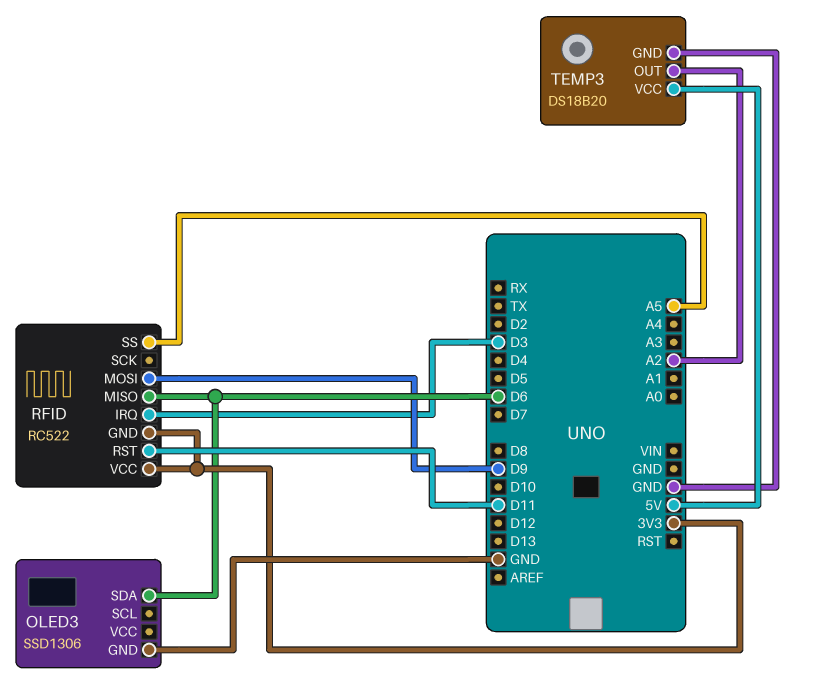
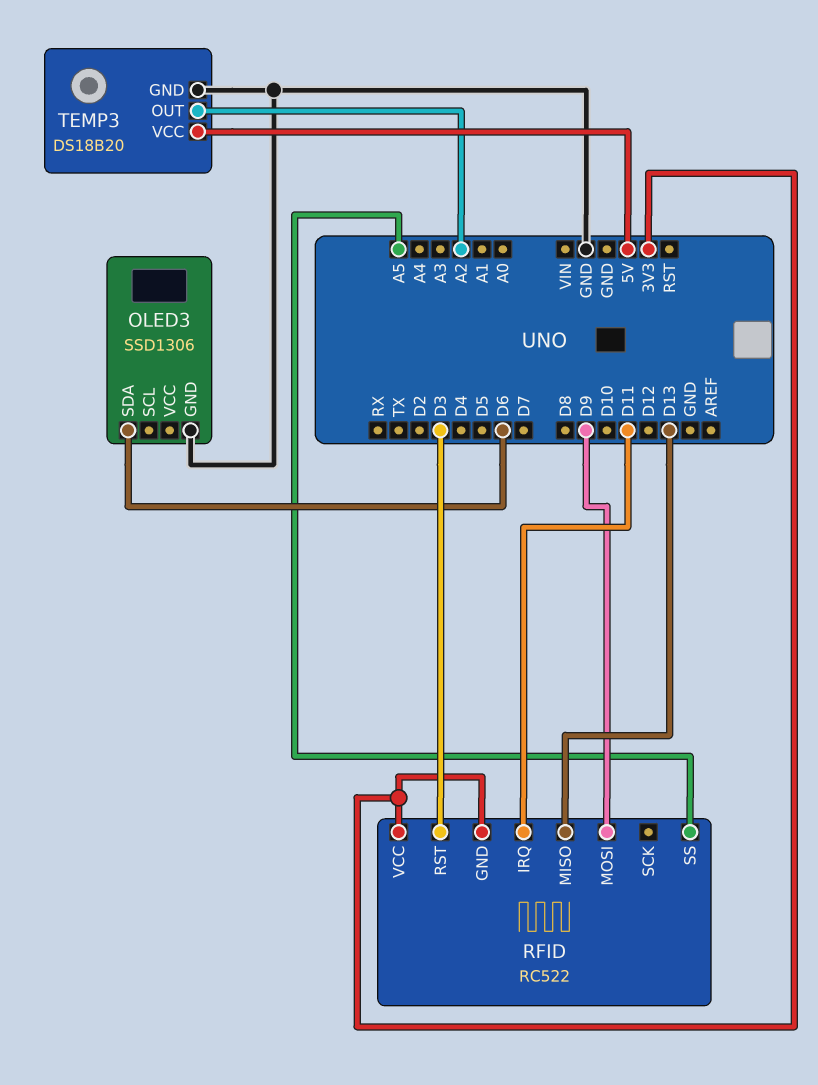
RFID pin IRQ: D3 -> D11
RFID pin MISO: D6 -> D13
RFID pin RST: D11 -> D3

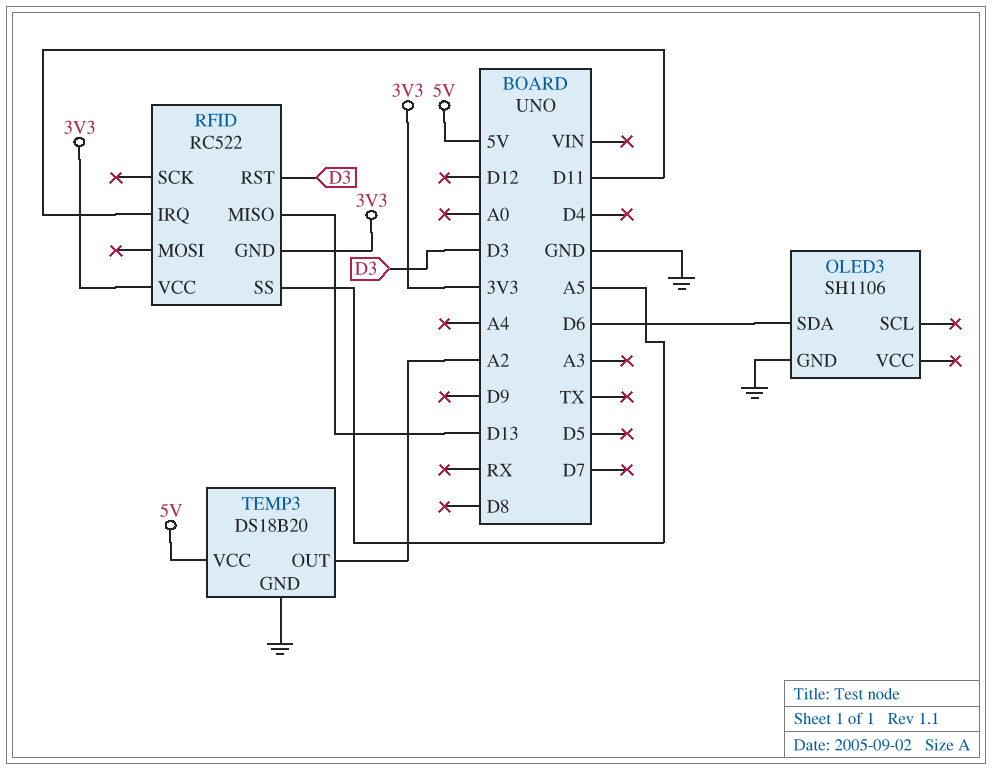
OLED3: SSD1306 -> SH1106
RFID pin MOSI: D9 -> none

